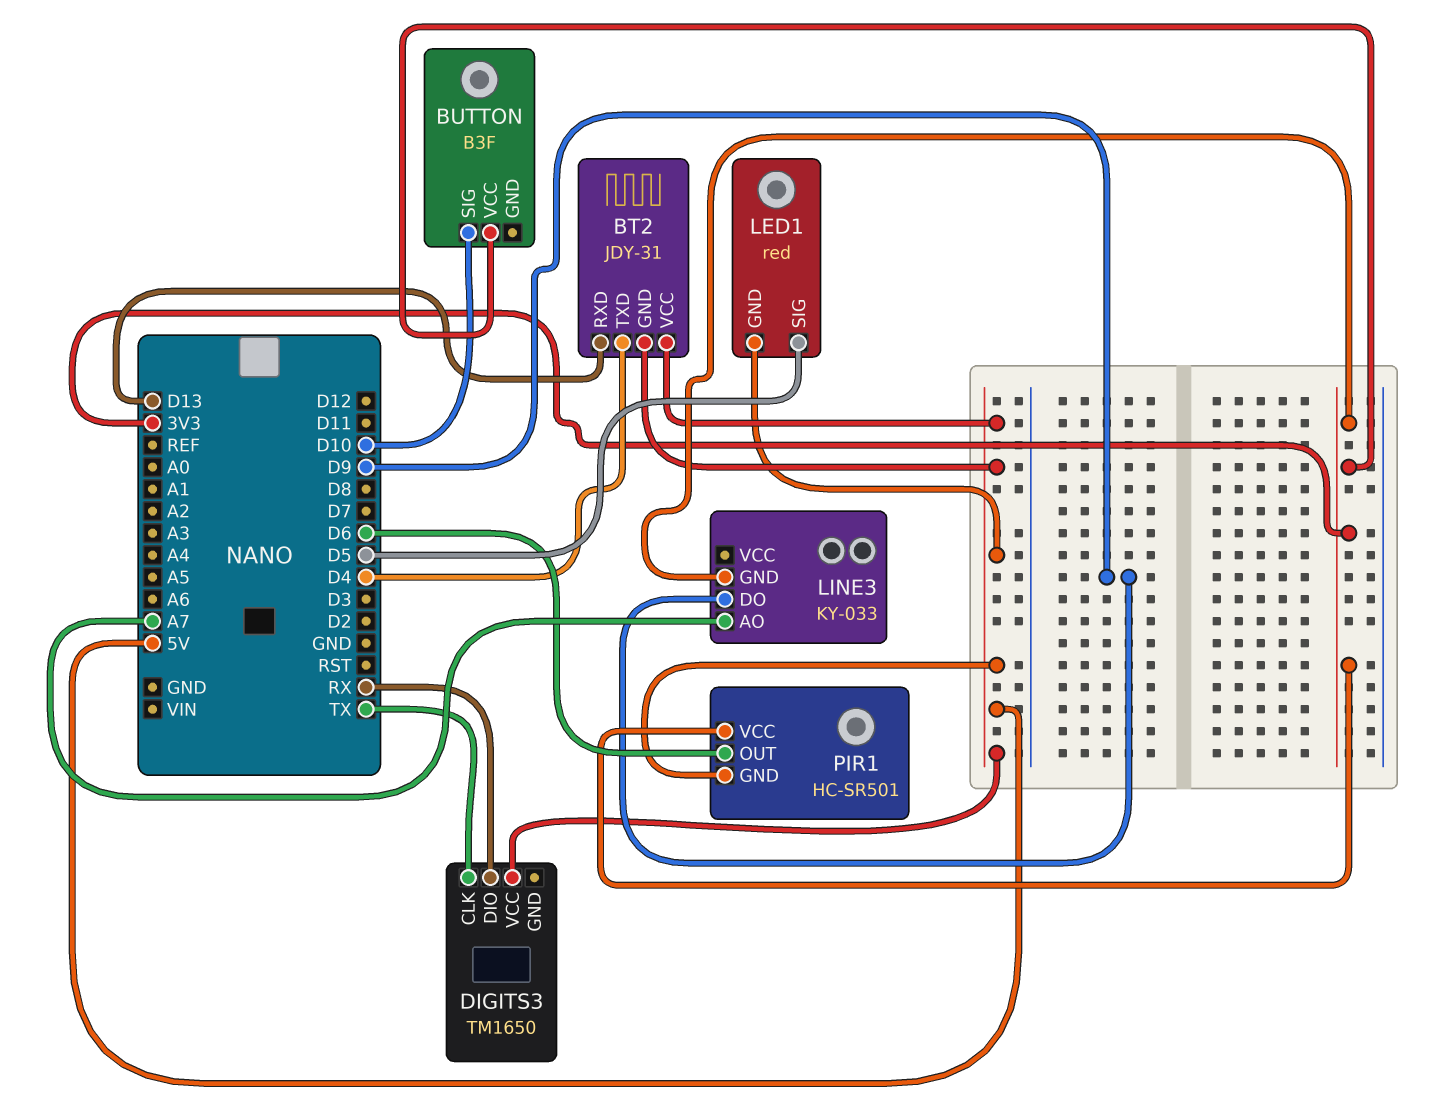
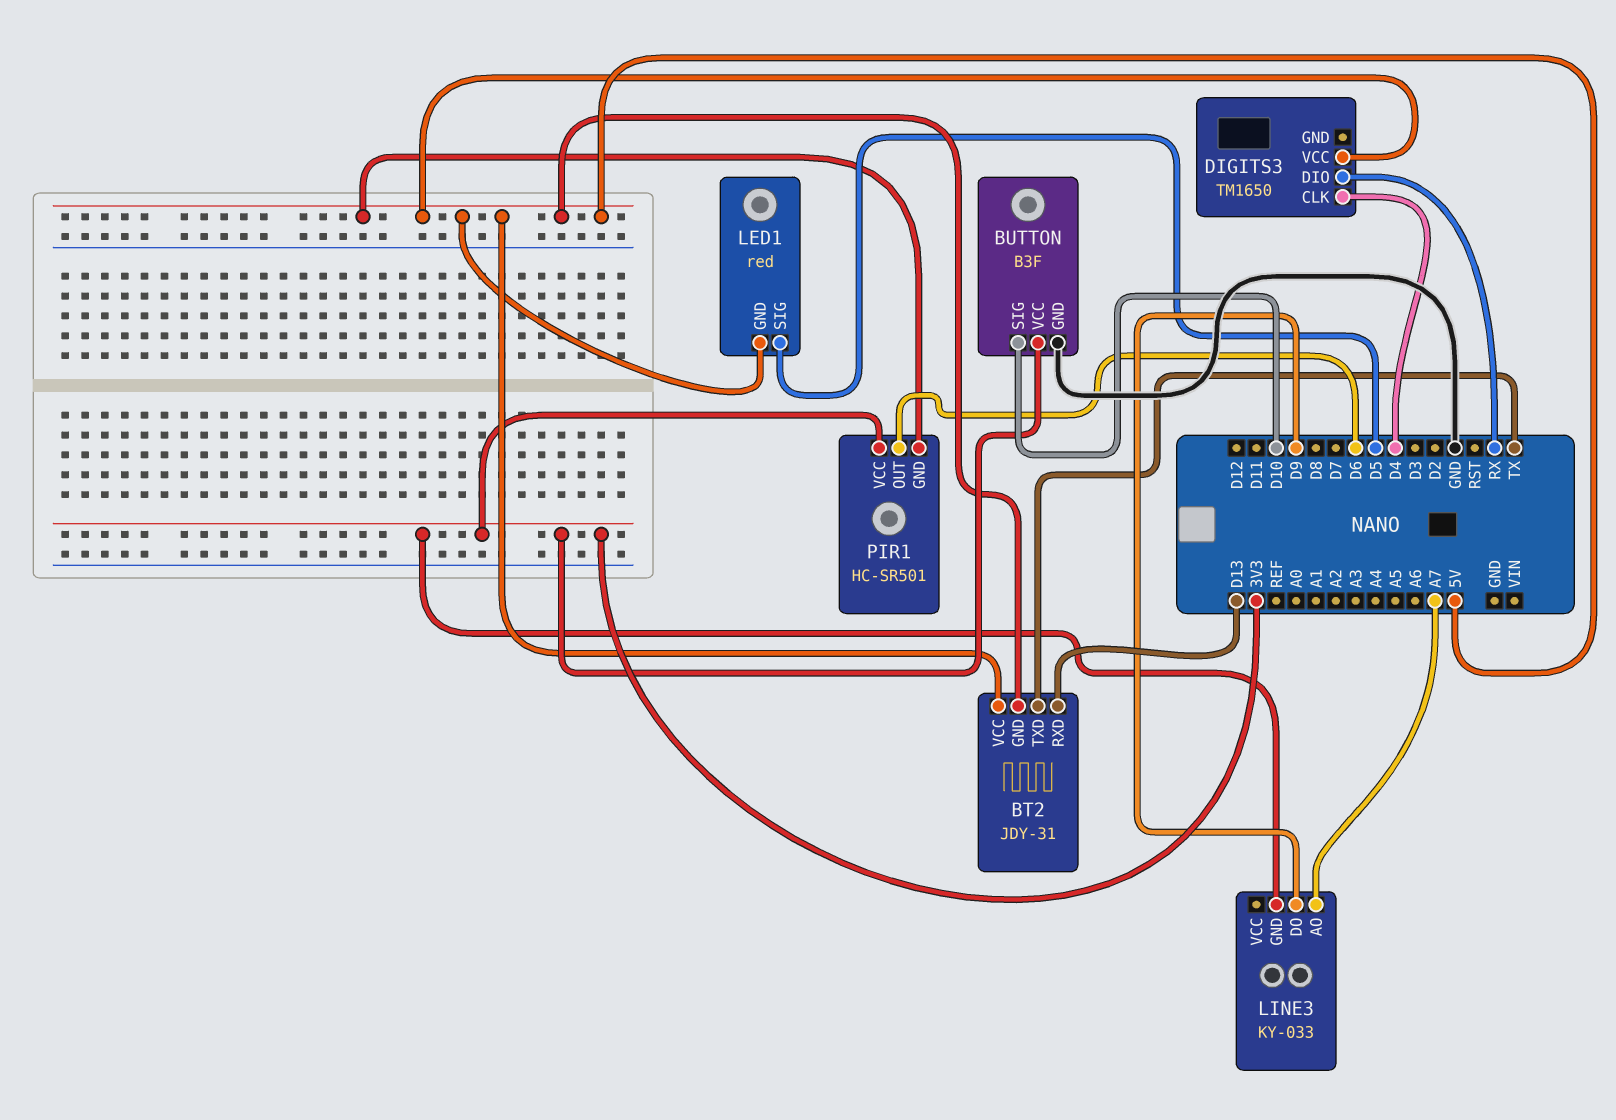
BT2 pin TXD: D4 -> TX
BUTTON pin GND: none -> GND
DIGITS3 pin CLK: TX -> D4

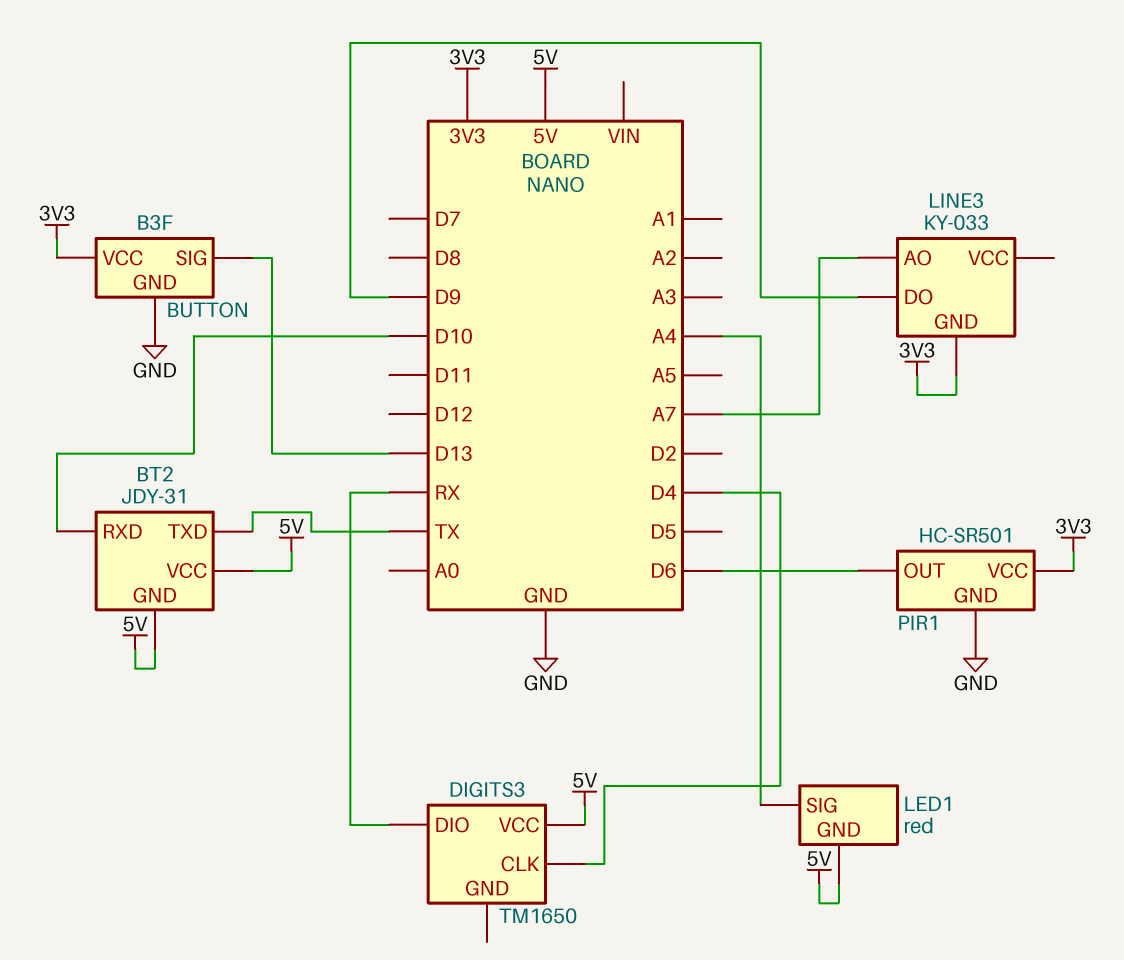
BT2 pin RXD: D13 -> D10
BUTTON pin SIG: D10 -> D13
LED1 pin SIG: D5 -> A4
PIR1 pin GND: 5V -> GND

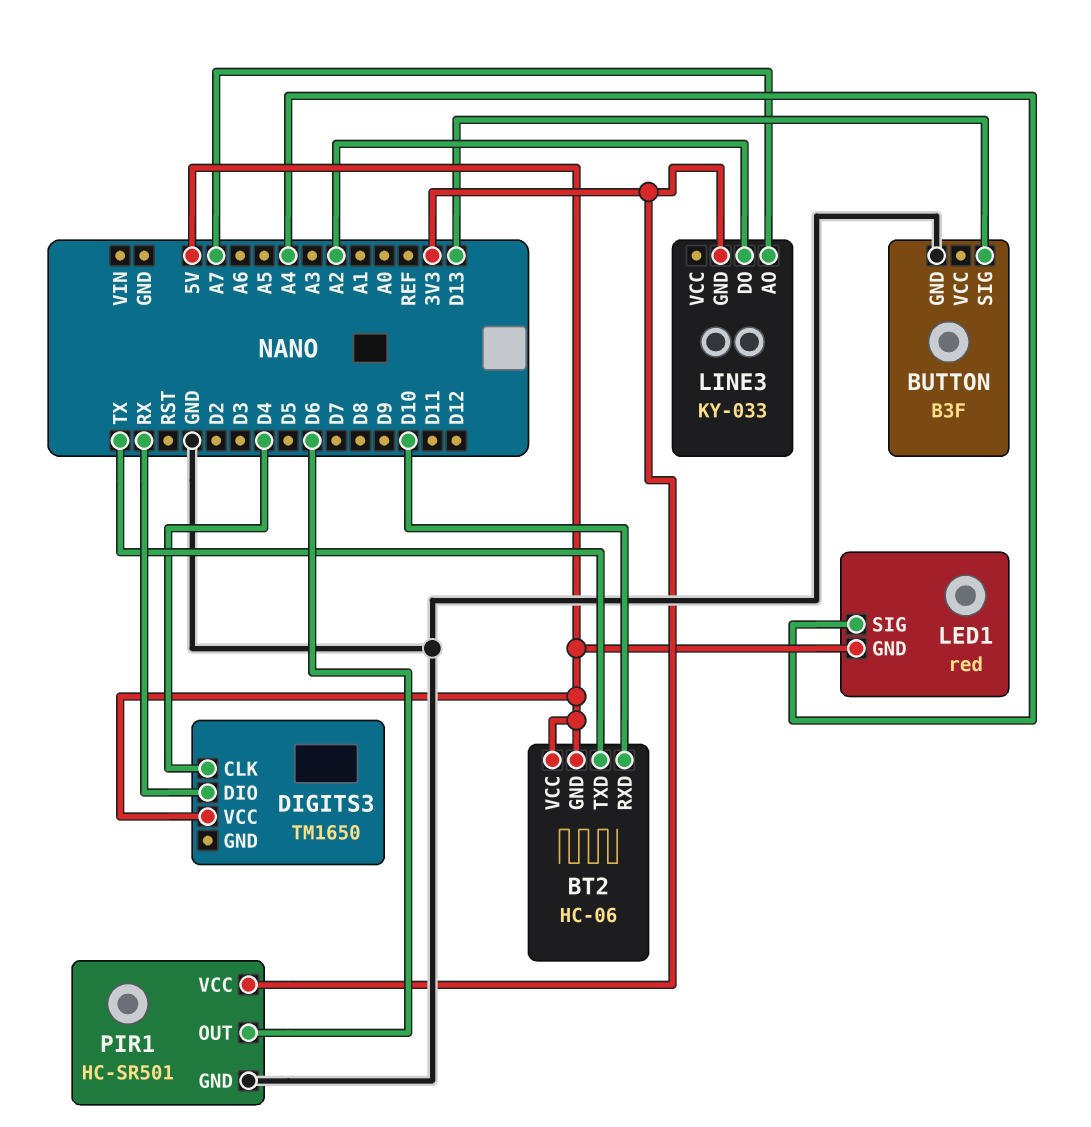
BT2: JDY-31 -> HC-06
BUTTON pin VCC: 3V3 -> none
LINE3 pin DO: D9 -> A2

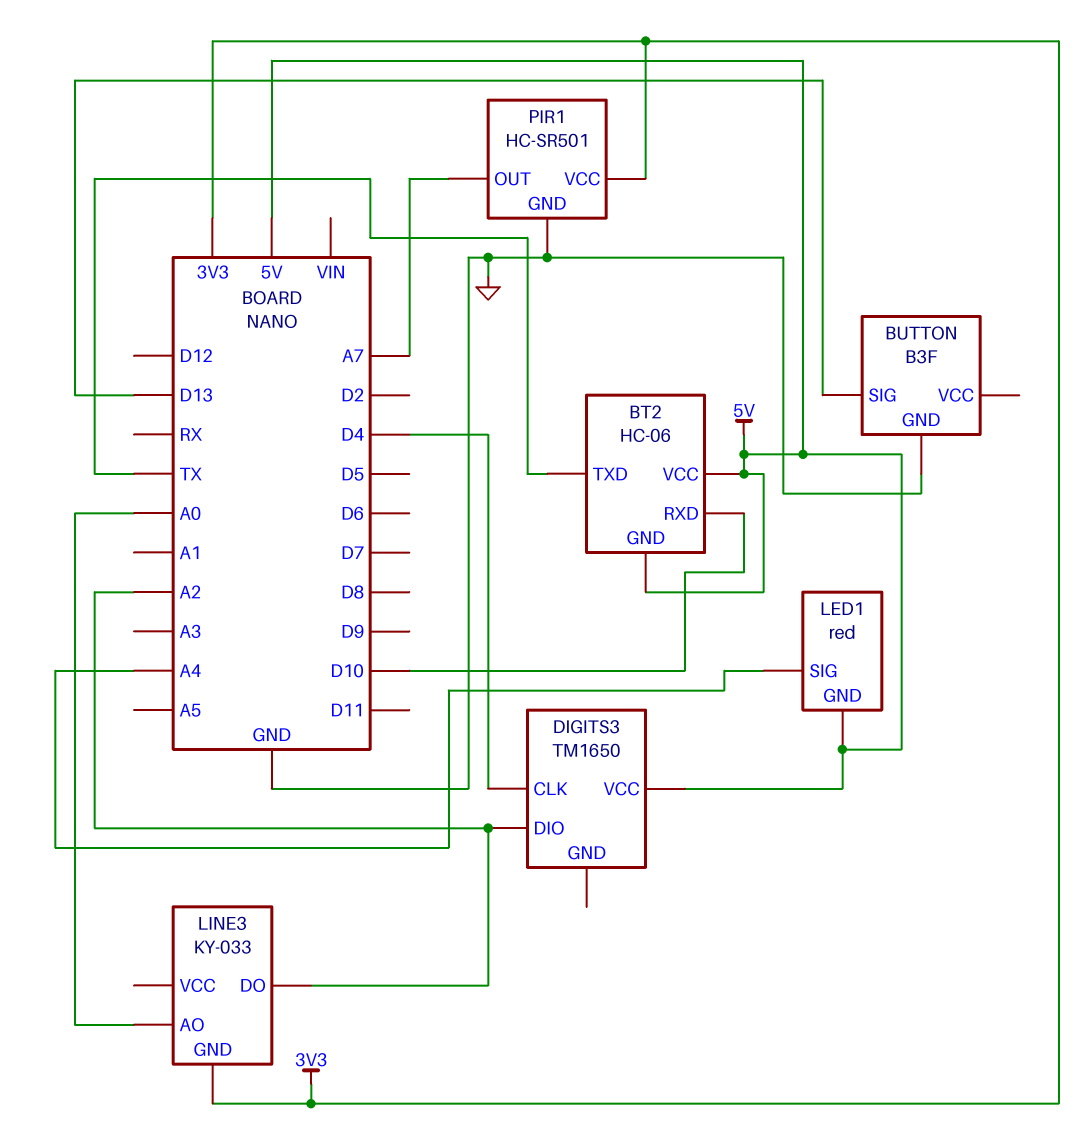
DIGITS3 pin DIO: RX -> A2
LINE3 pin AO: A7 -> A0
PIR1 pin OUT: D6 -> A7

